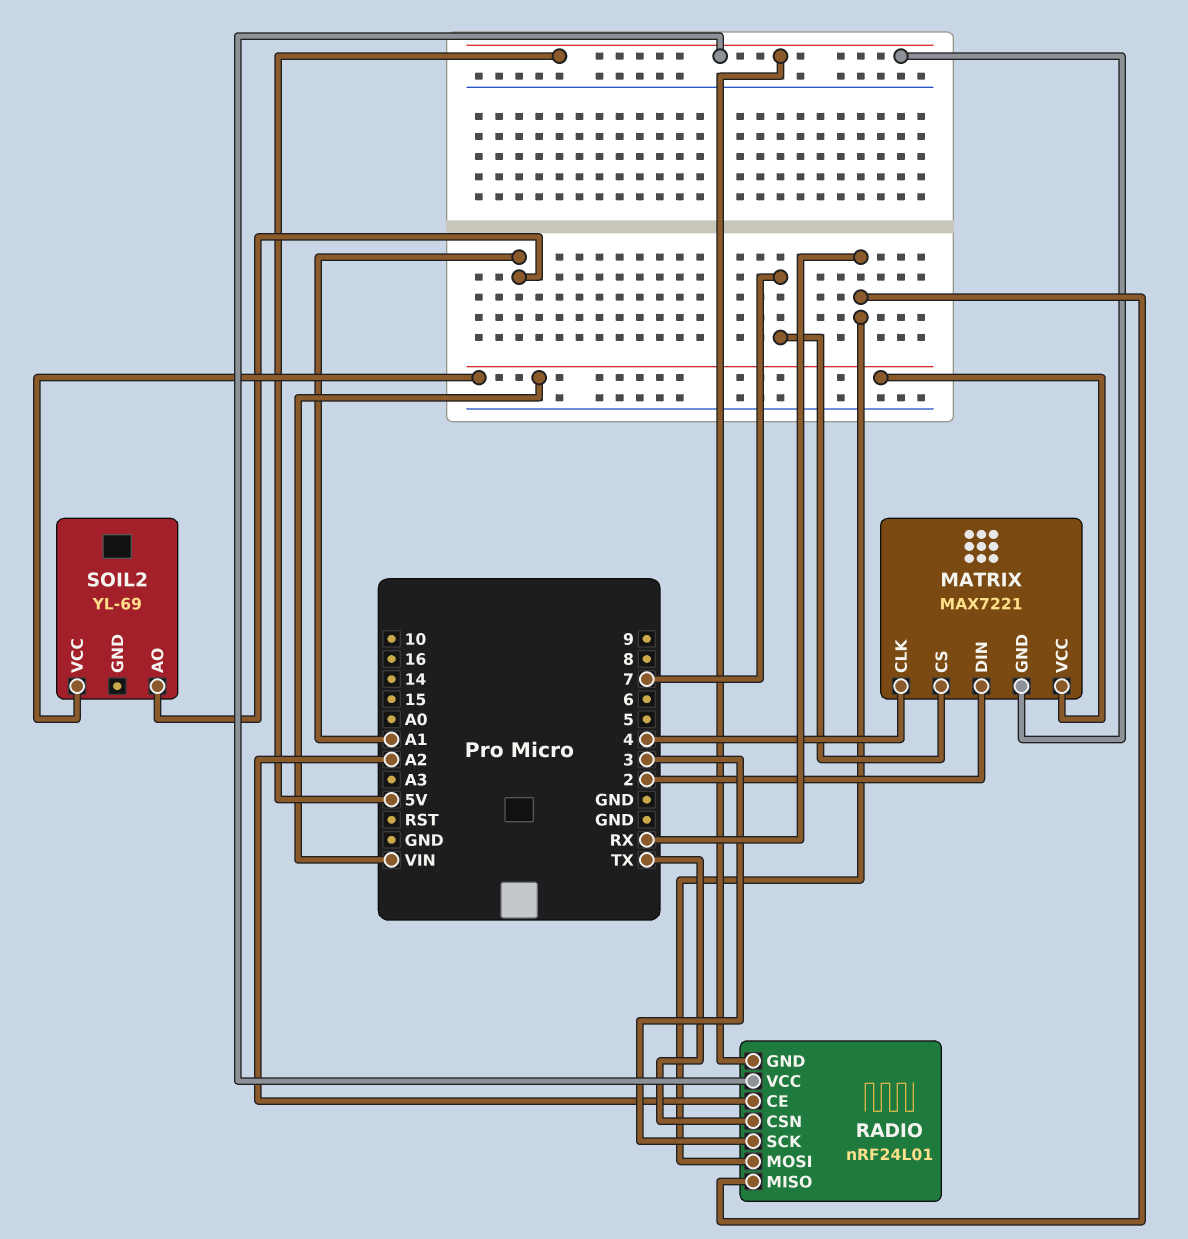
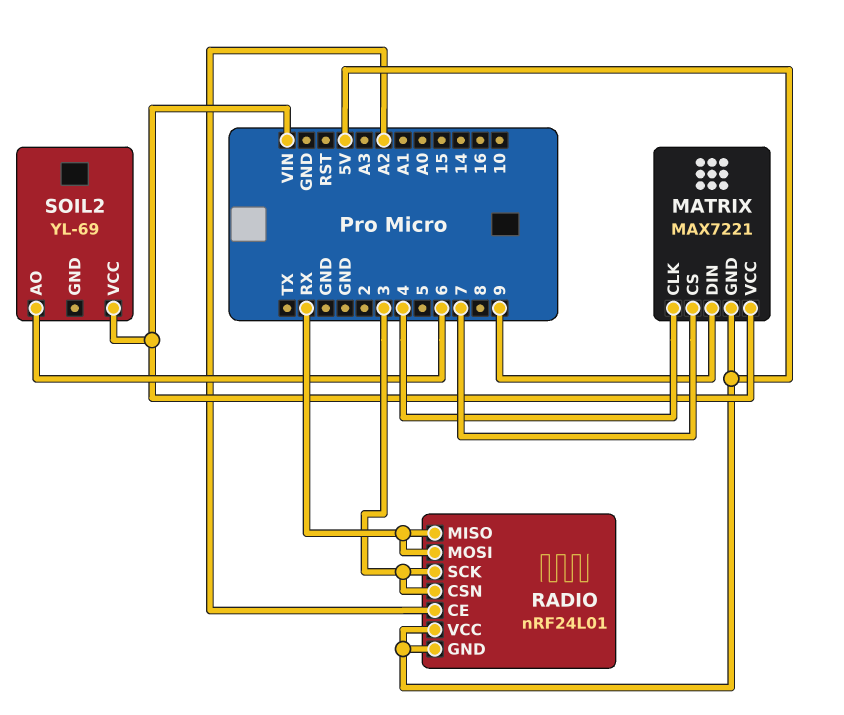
MATRIX pin DIN: 2 -> 9
RADIO pin CSN: TX -> 3
SOIL2 pin AO: A1 -> 6

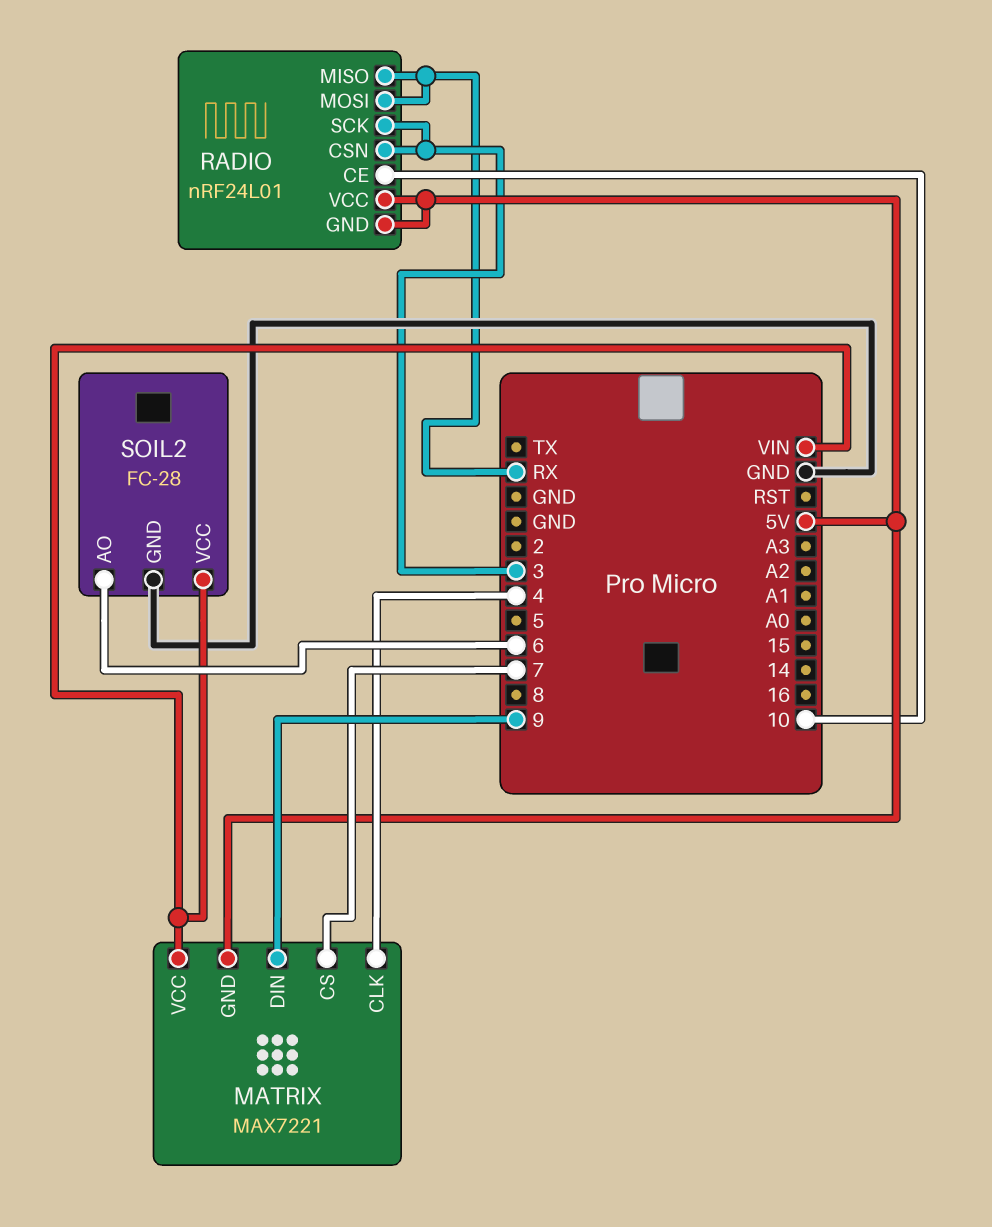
RADIO pin CE: A2 -> 10
SOIL2: YL-69 -> FC-28
SOIL2 pin GND: none -> GND

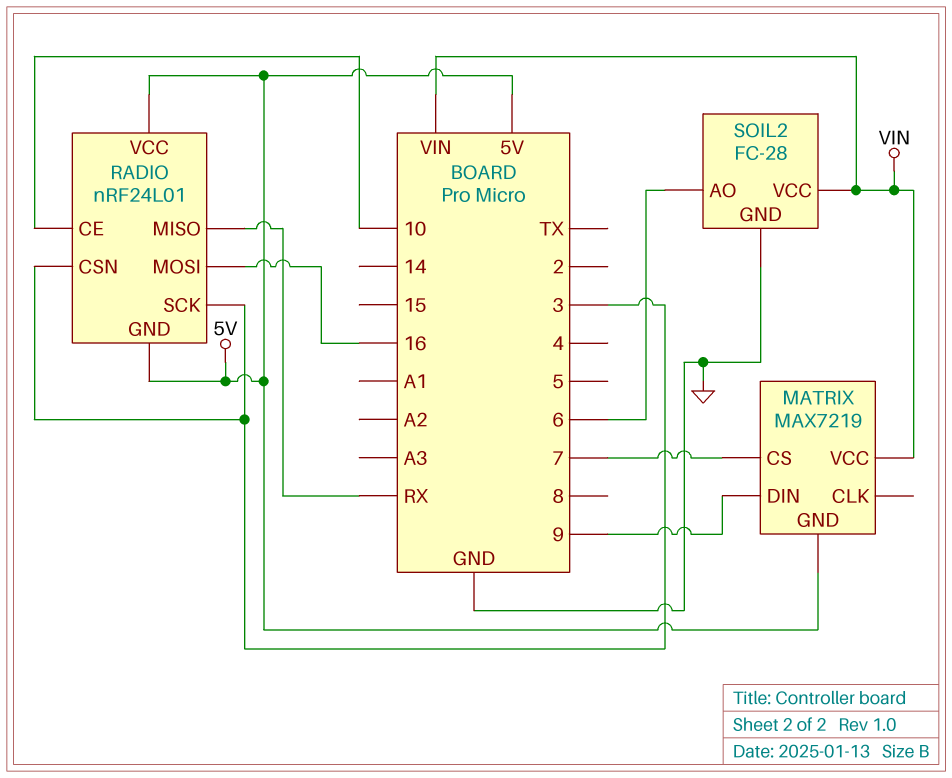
MATRIX: MAX7221 -> MAX7219
MATRIX pin CLK: 4 -> none
RADIO pin MOSI: RX -> 16

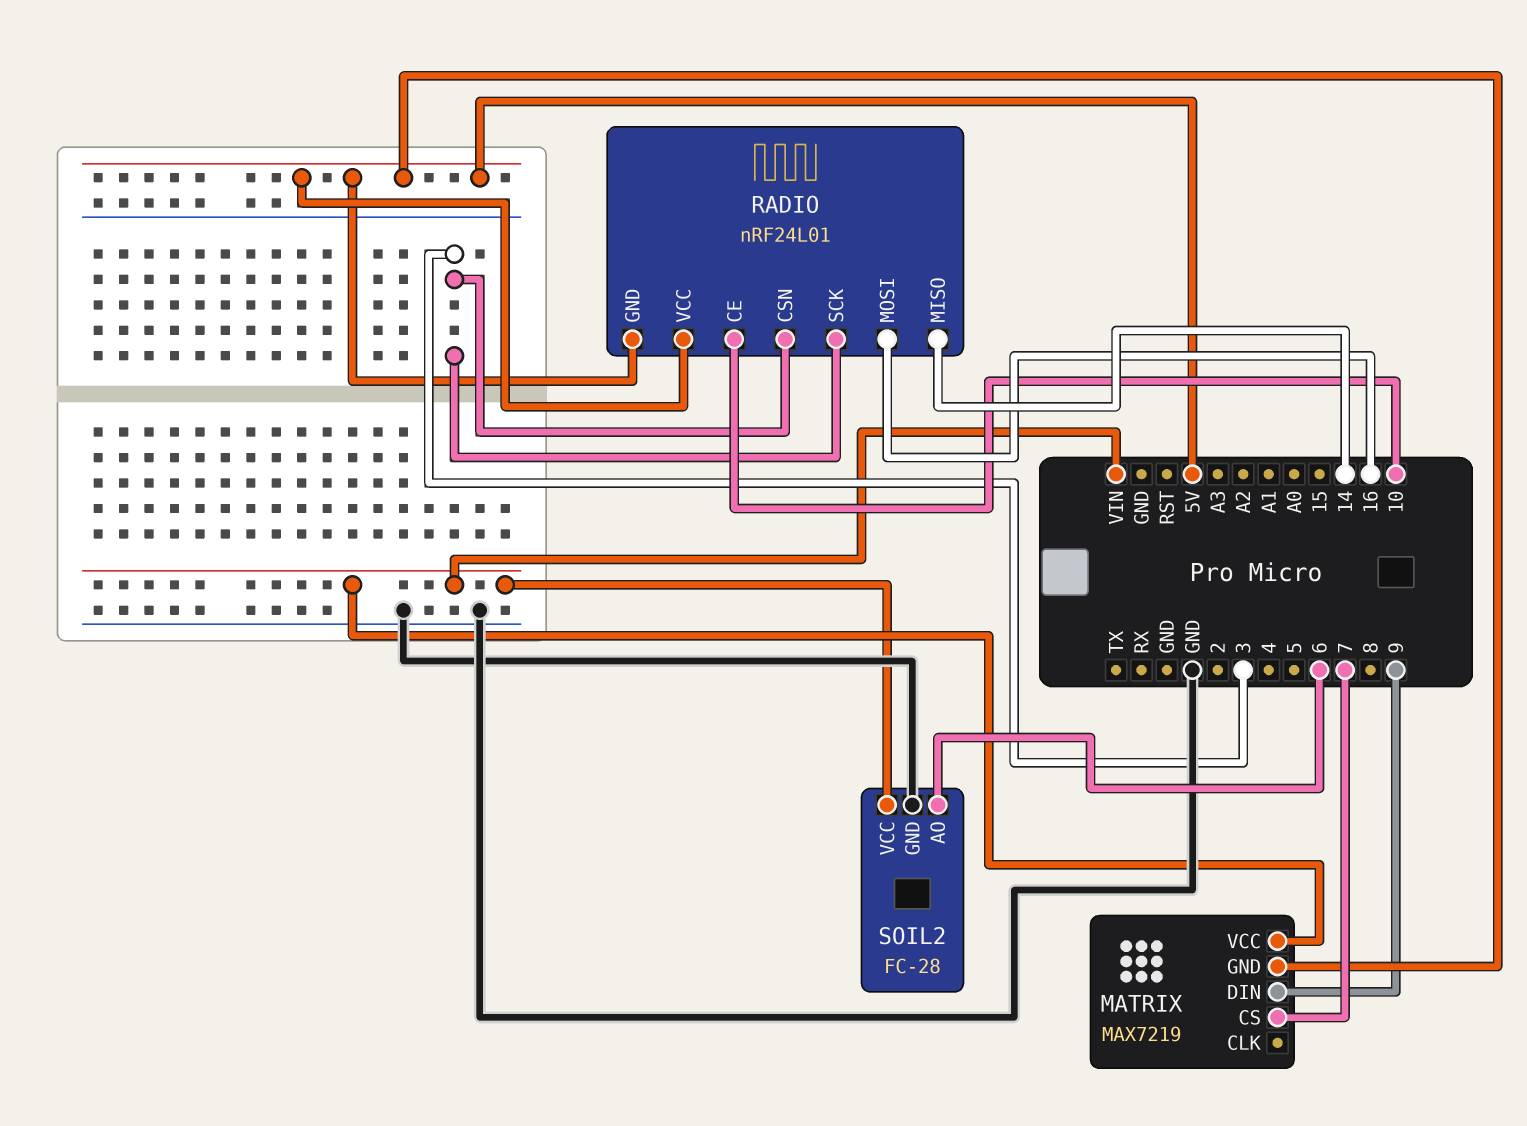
RADIO pin MISO: RX -> 14

